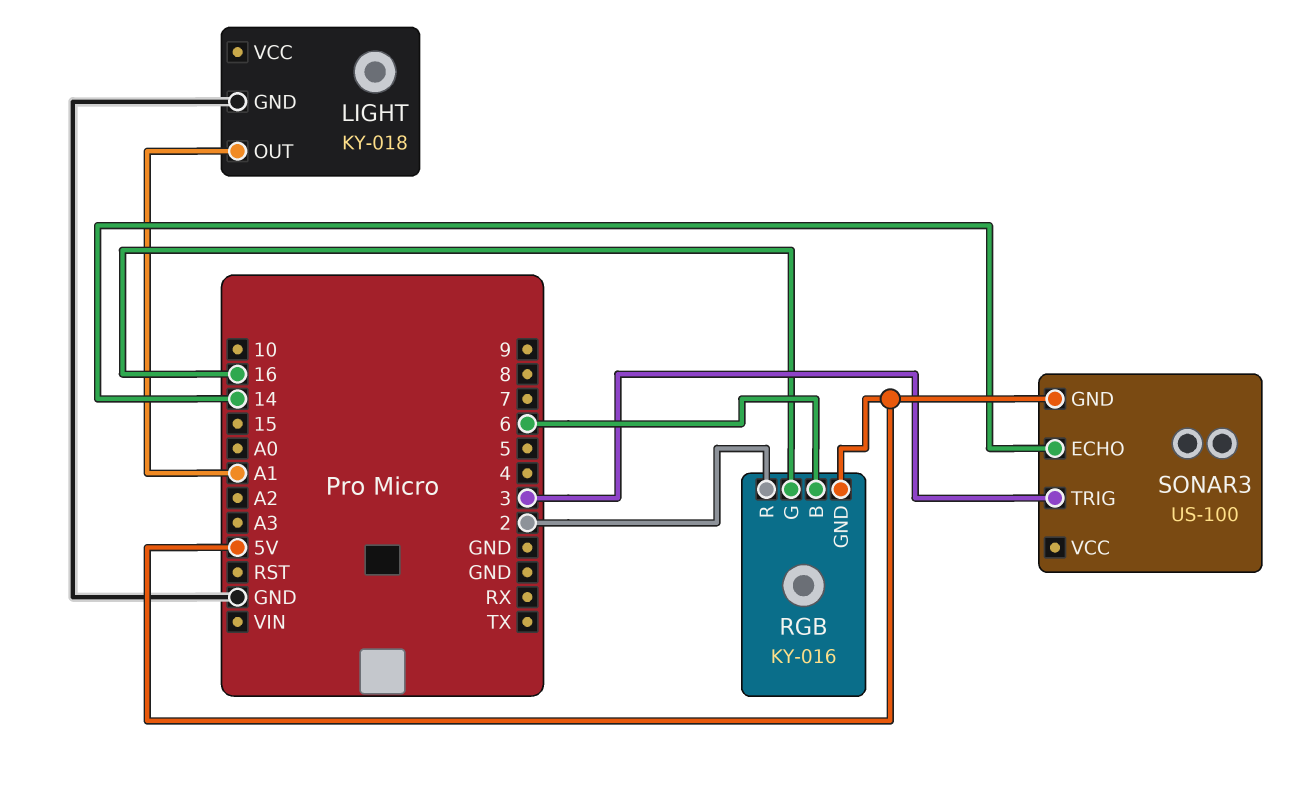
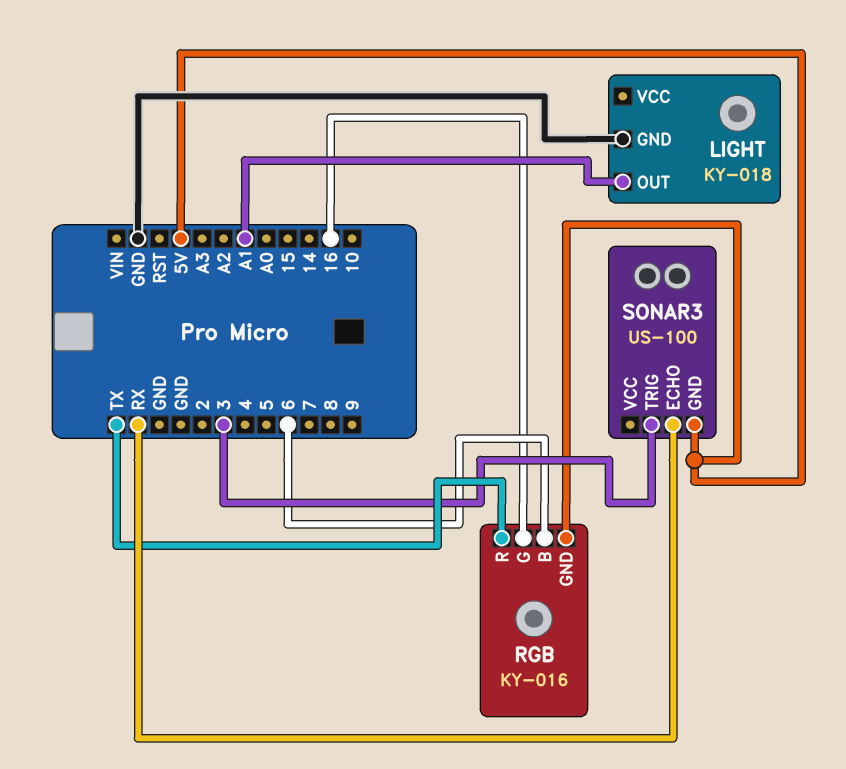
RGB pin R: 2 -> TX
SONAR3 pin ECHO: 14 -> RX

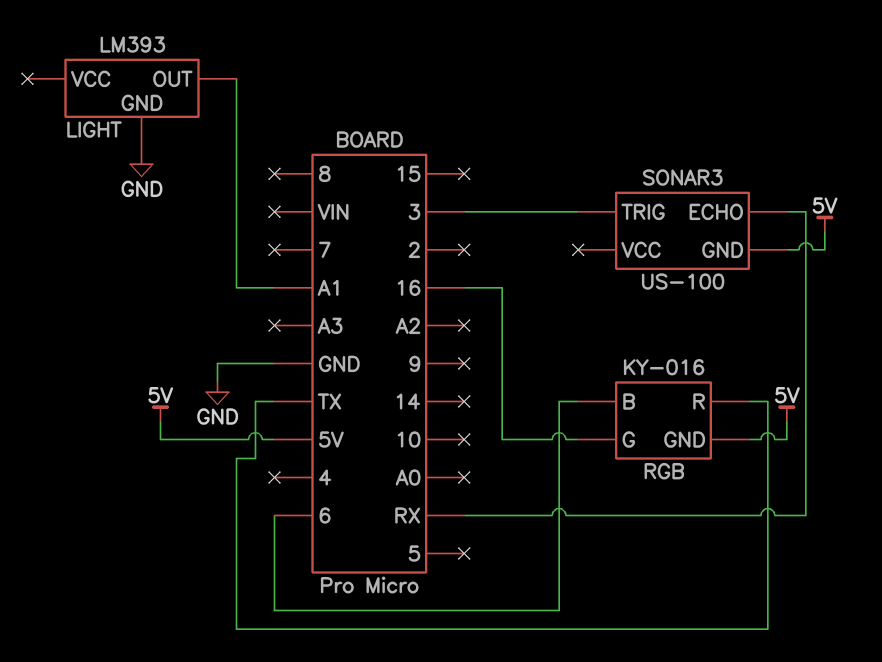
LIGHT: KY-018 -> LM393

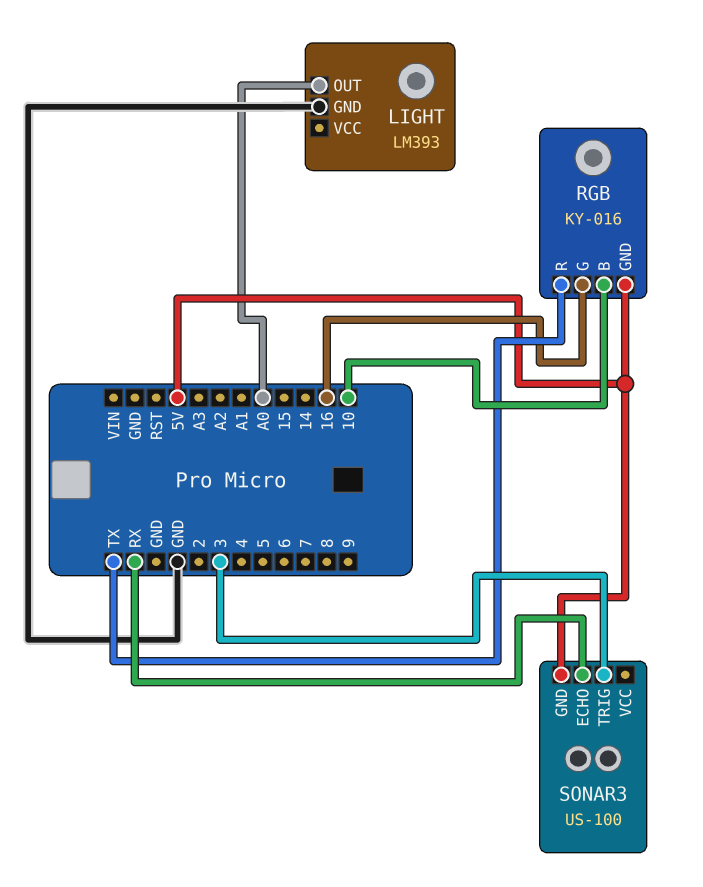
LIGHT pin OUT: A1 -> A0
RGB pin B: 6 -> 10

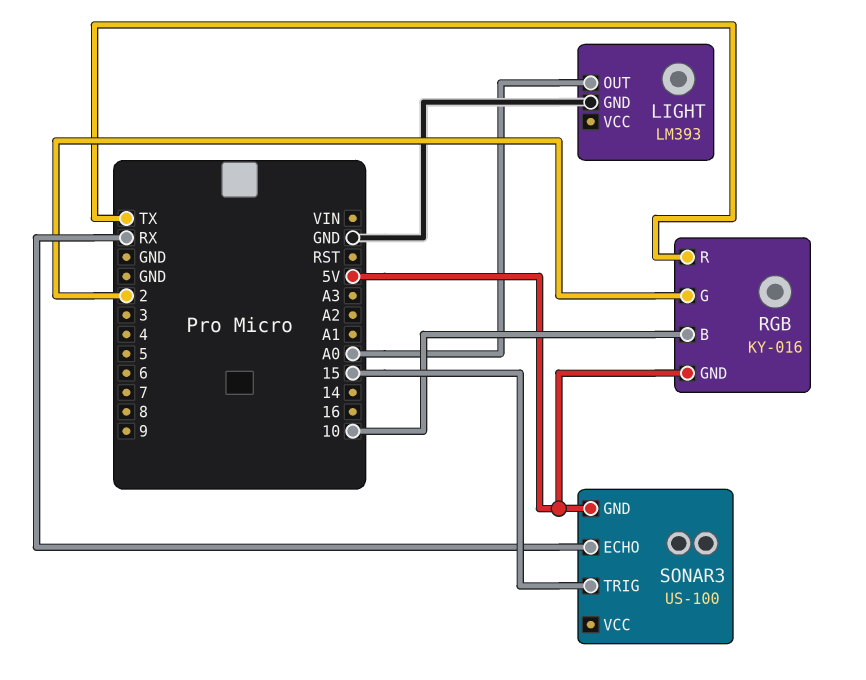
RGB pin G: 16 -> 2
SONAR3 pin TRIG: 3 -> 15

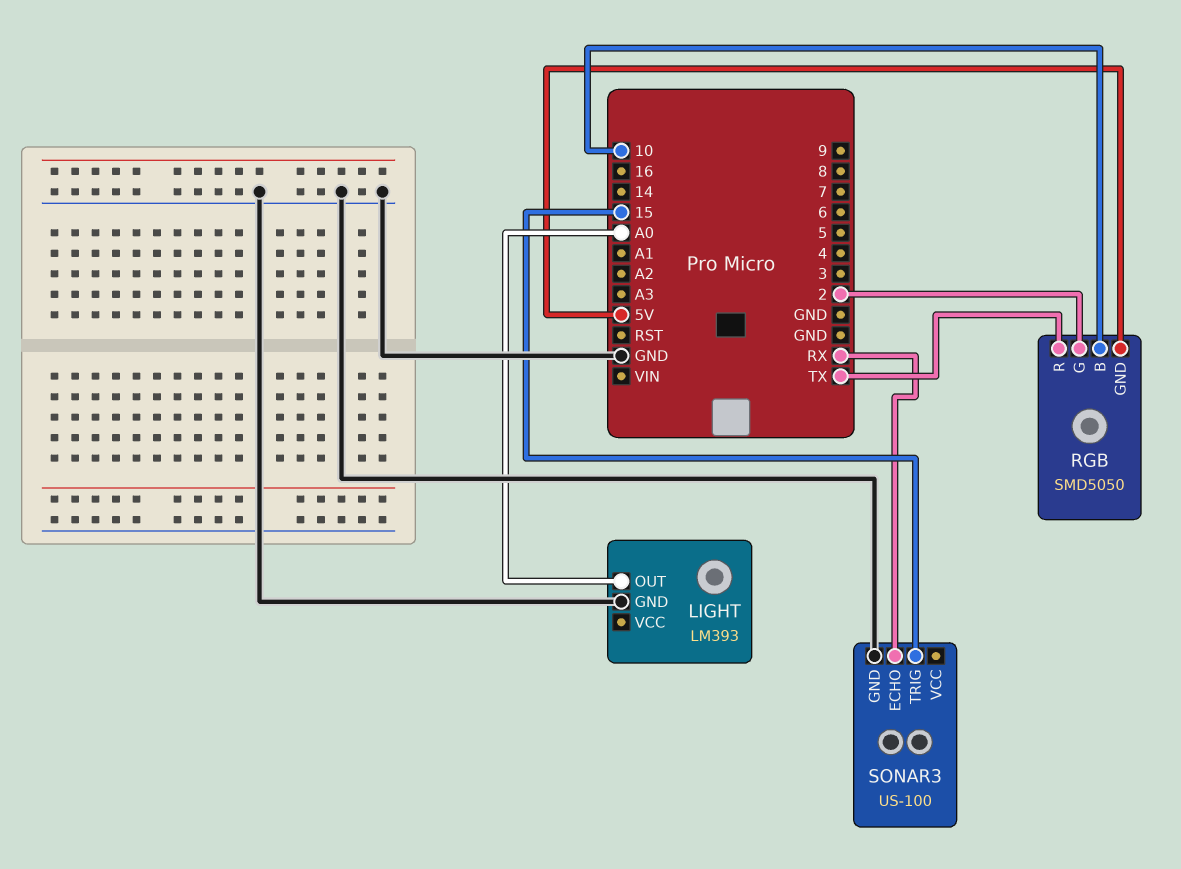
RGB: KY-016 -> SMD5050
SONAR3 pin GND: 5V -> GND

